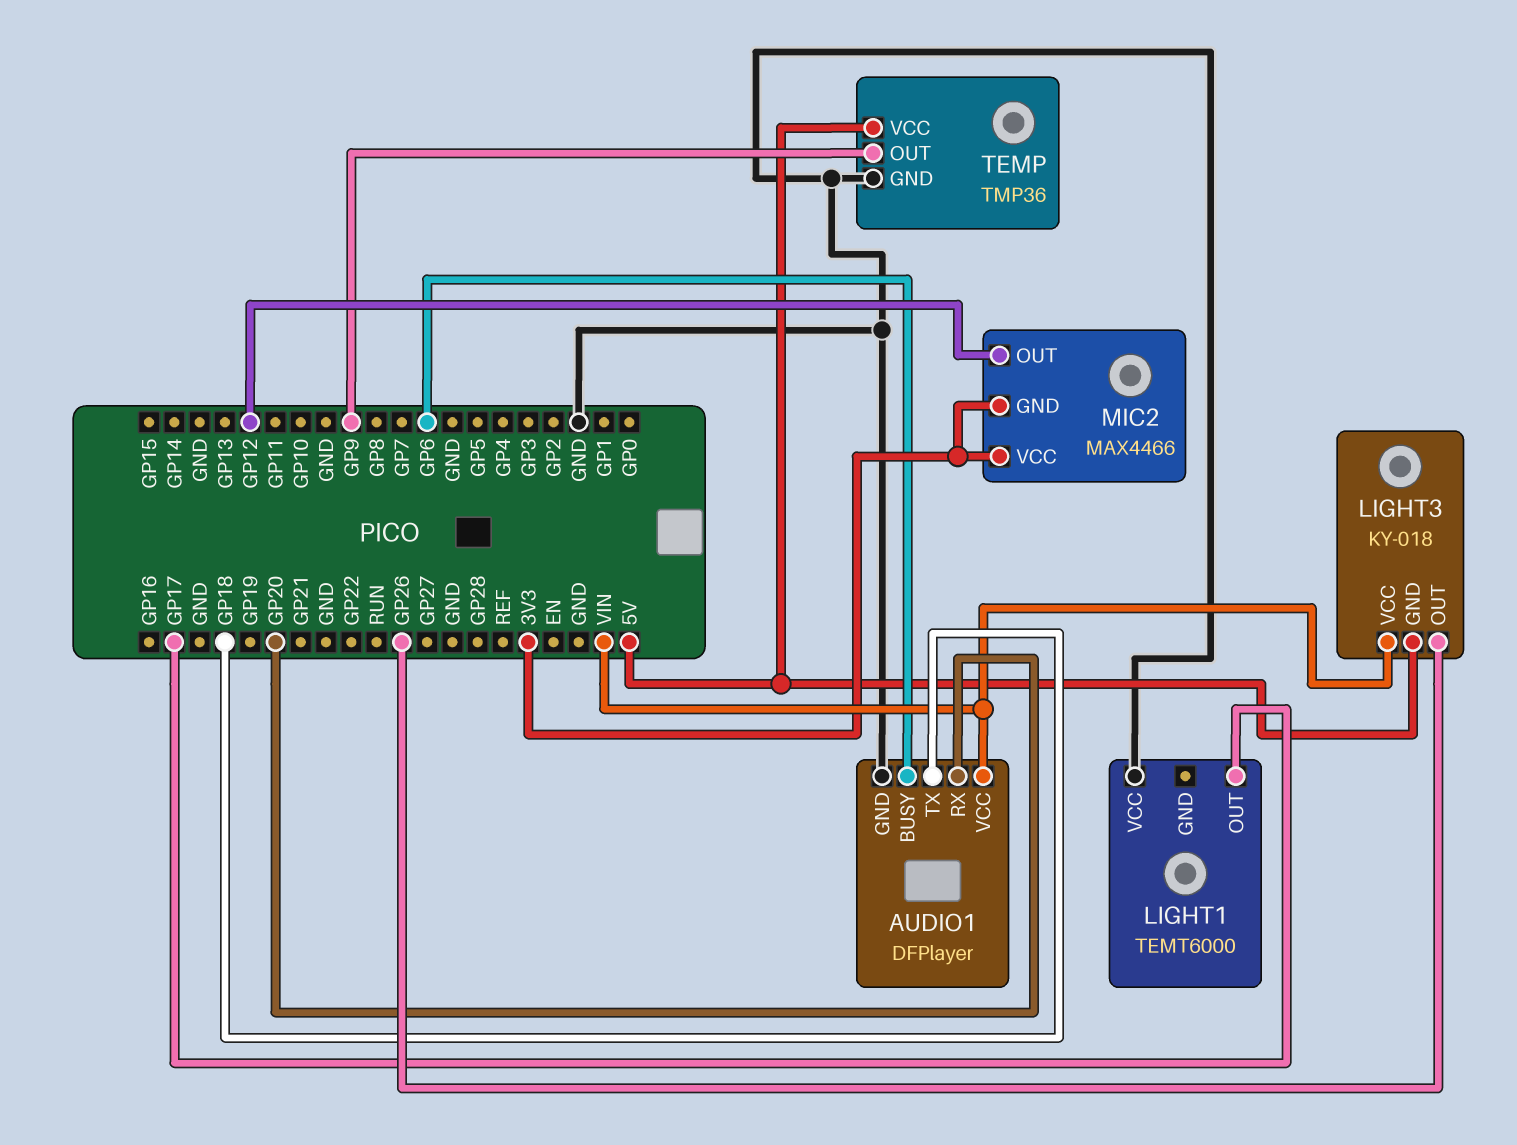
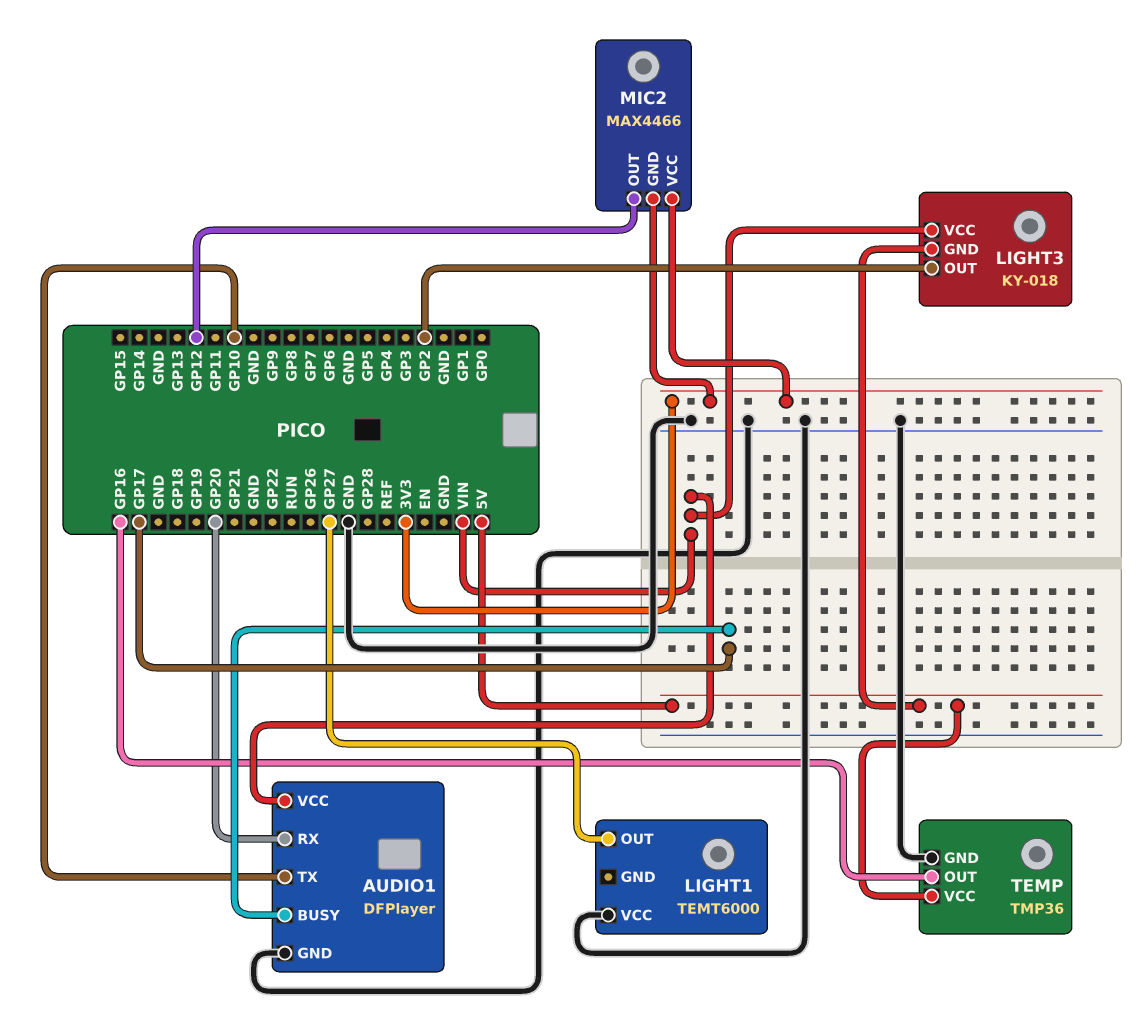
AUDIO1 pin BUSY: GP6 -> GP17
AUDIO1 pin TX: GP18 -> GP10
LIGHT1 pin OUT: GP17 -> GP27
LIGHT3 pin OUT: GP26 -> GP2
TEMP pin OUT: GP9 -> GP16

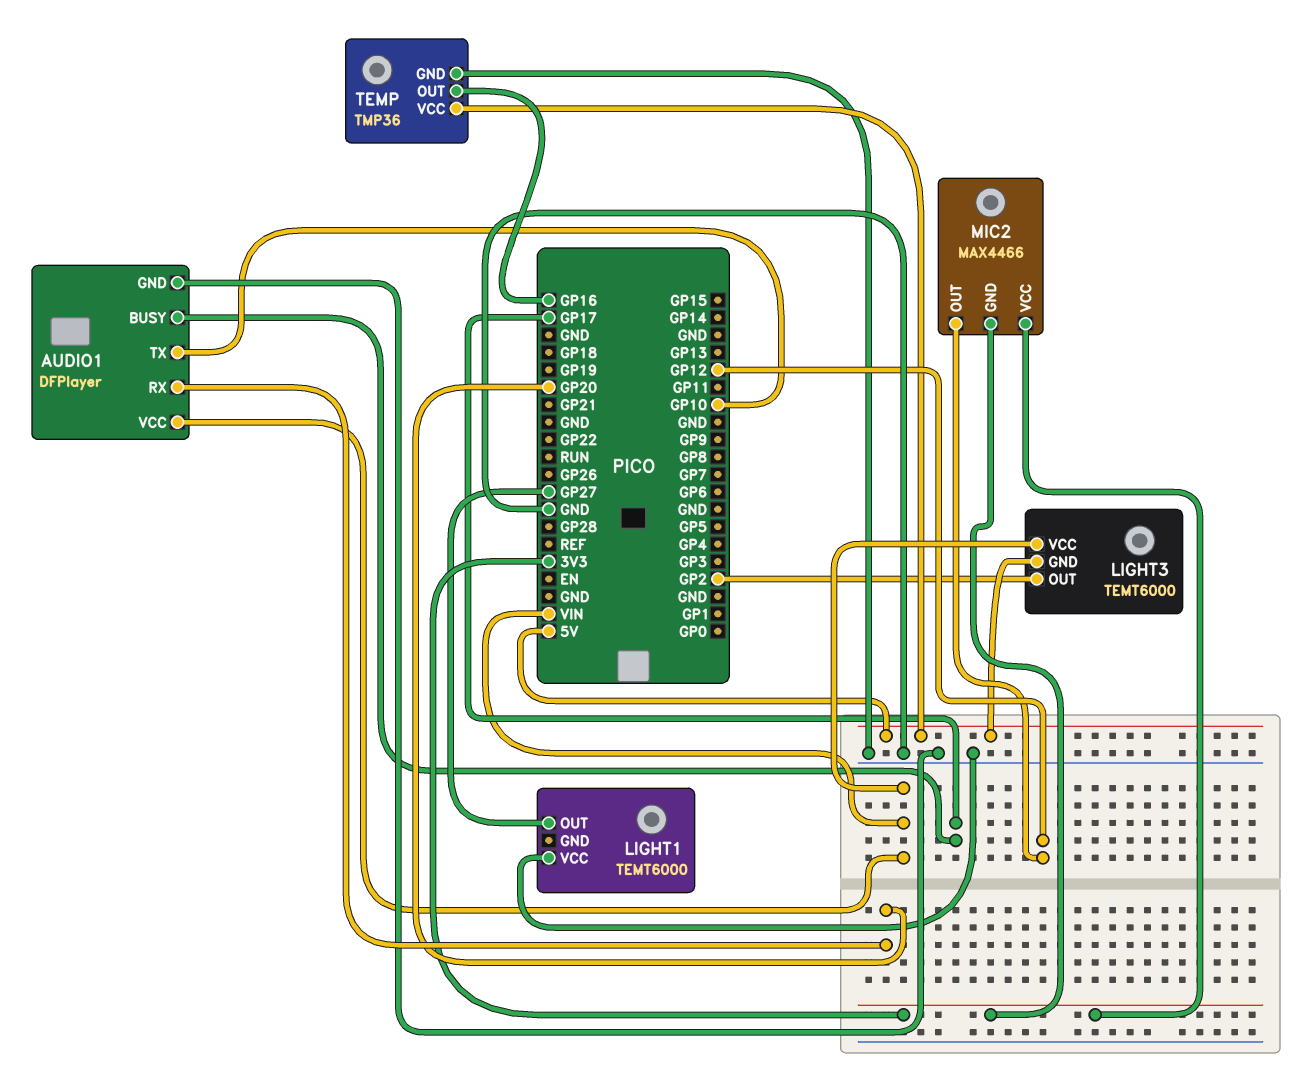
LIGHT3: KY-018 -> TEMT6000

